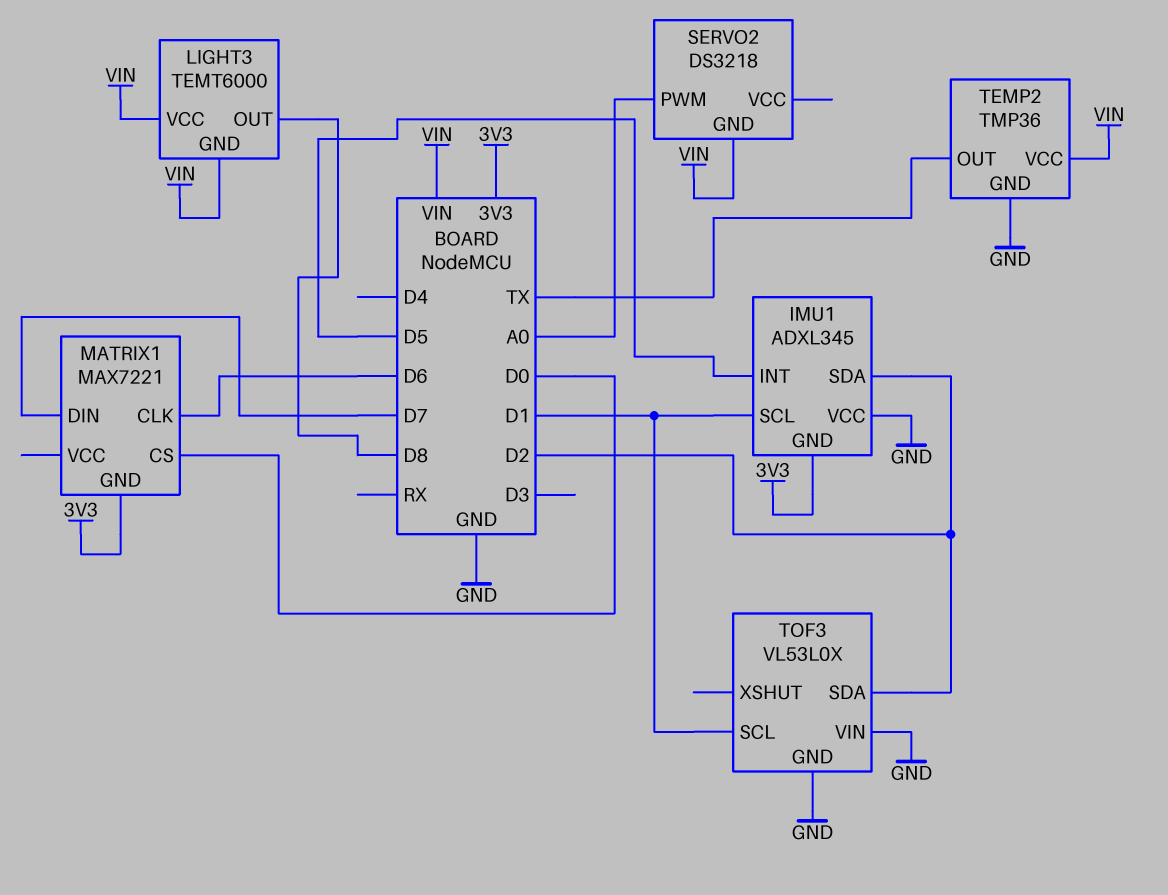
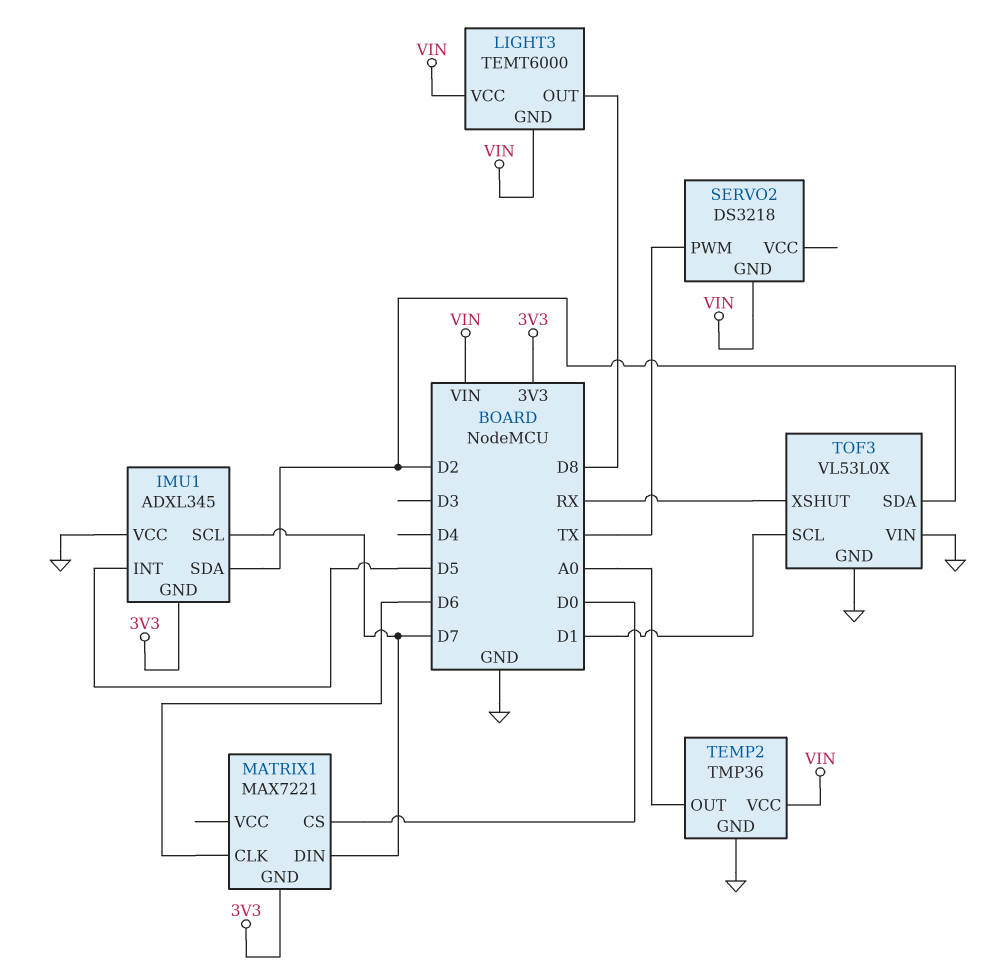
IMU1 pin SCL: D1 -> D7
SERVO2 pin PWM: A0 -> TX
TEMP2 pin OUT: TX -> A0
TOF3 pin XSHUT: none -> RX

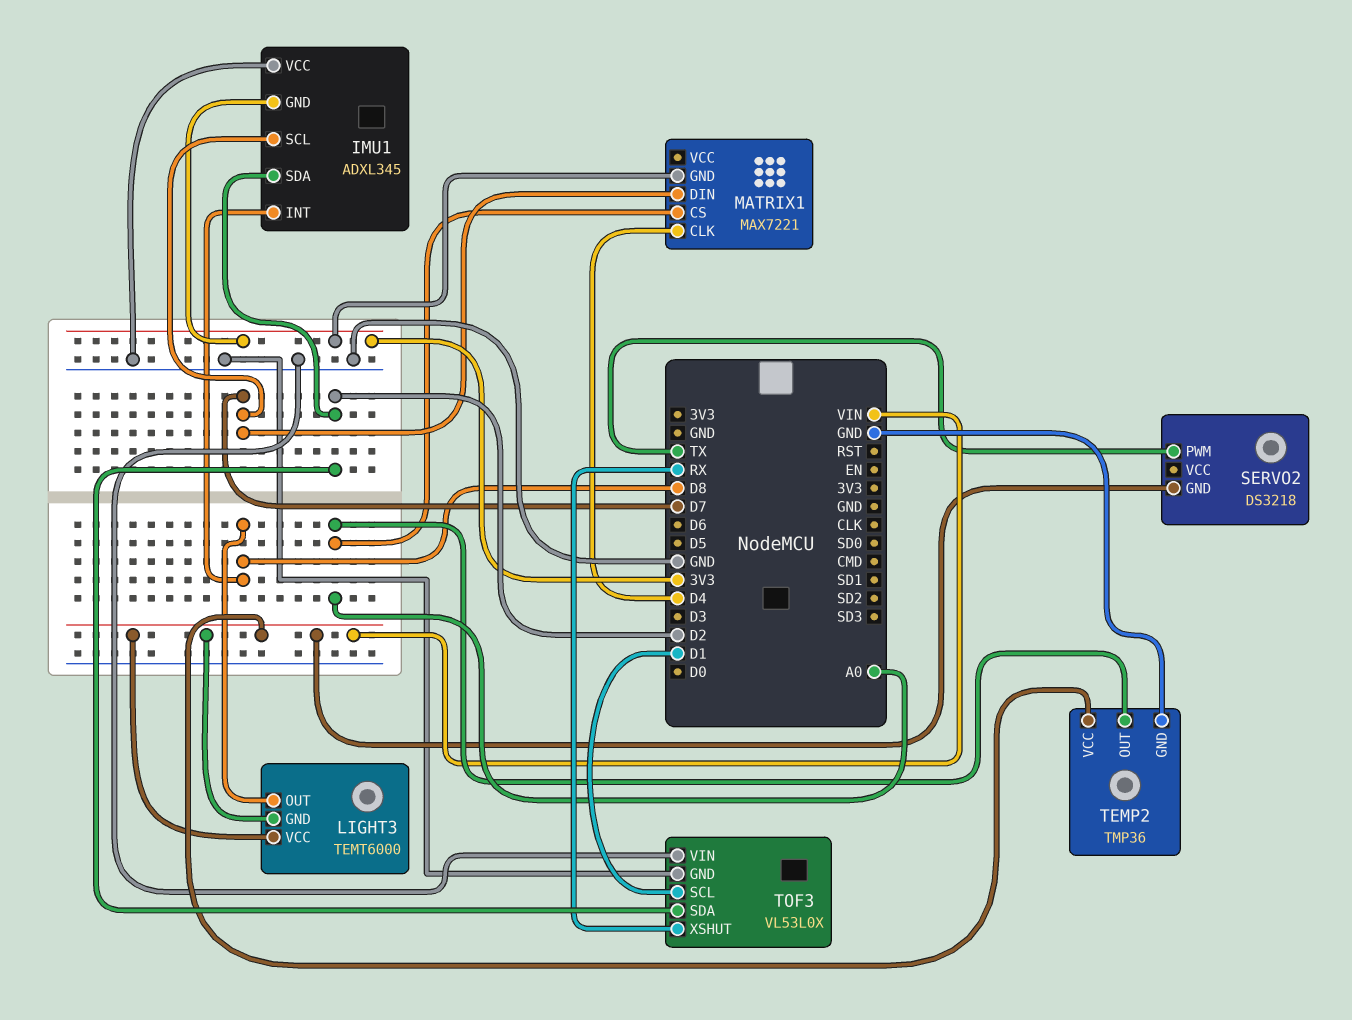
IMU1 pin INT: D5 -> D8
MATRIX1 pin CLK: D6 -> D4
MATRIX1 pin CS: D0 -> A0

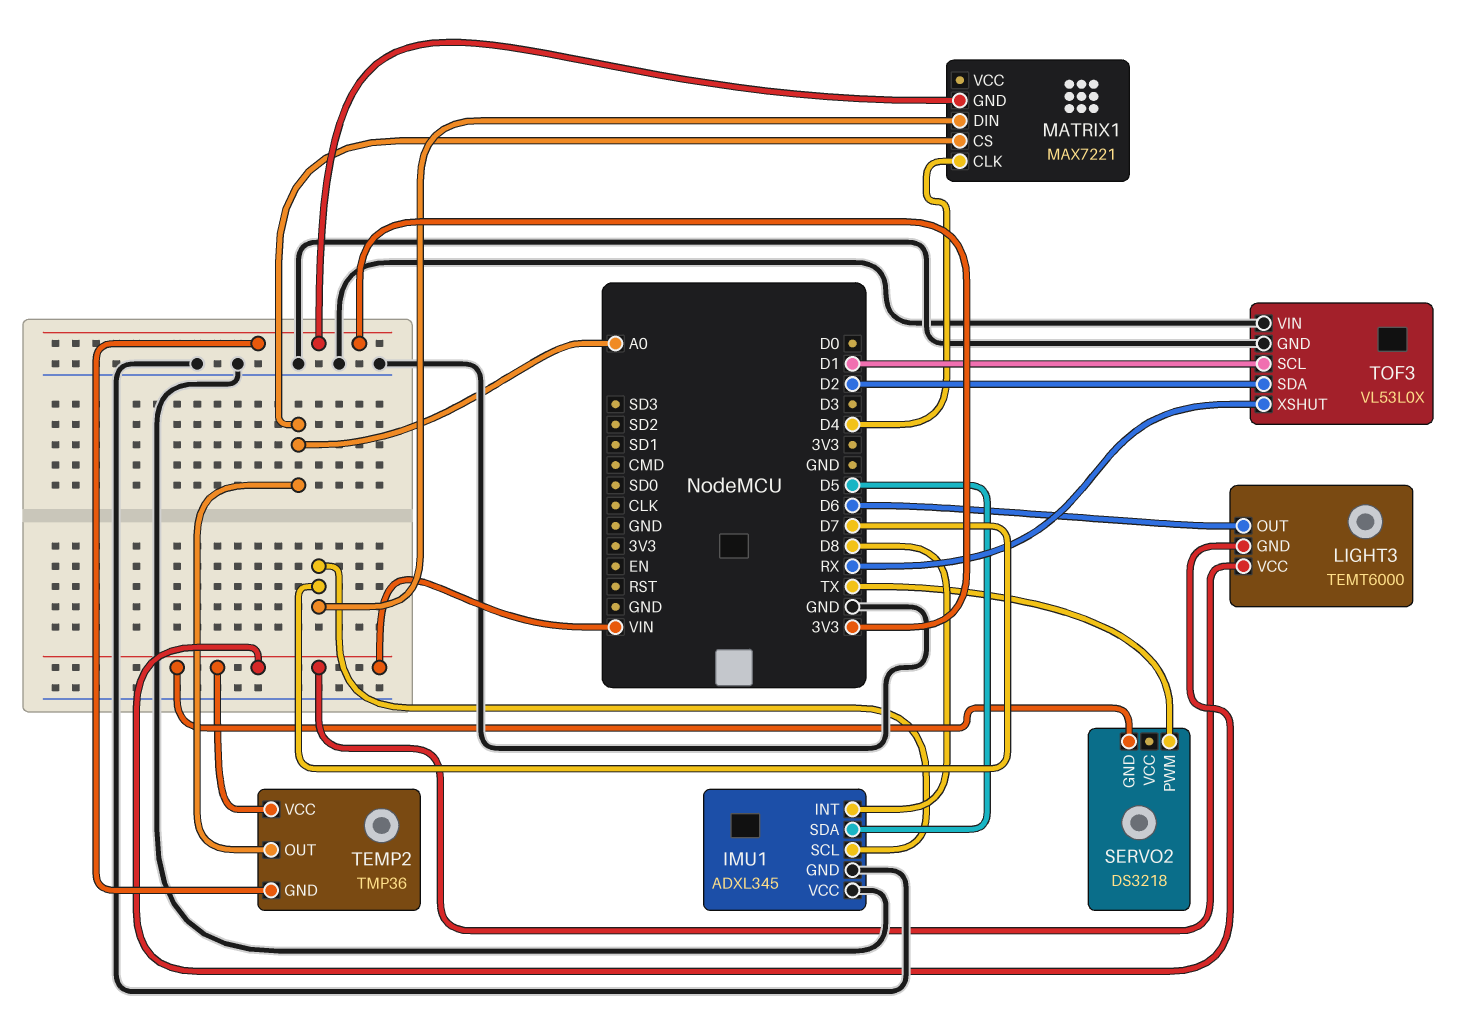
IMU1 pin GND: 3V3 -> GND
IMU1 pin SDA: D2 -> D5
LIGHT3 pin OUT: D8 -> D6
TEMP2 pin GND: GND -> 3V3

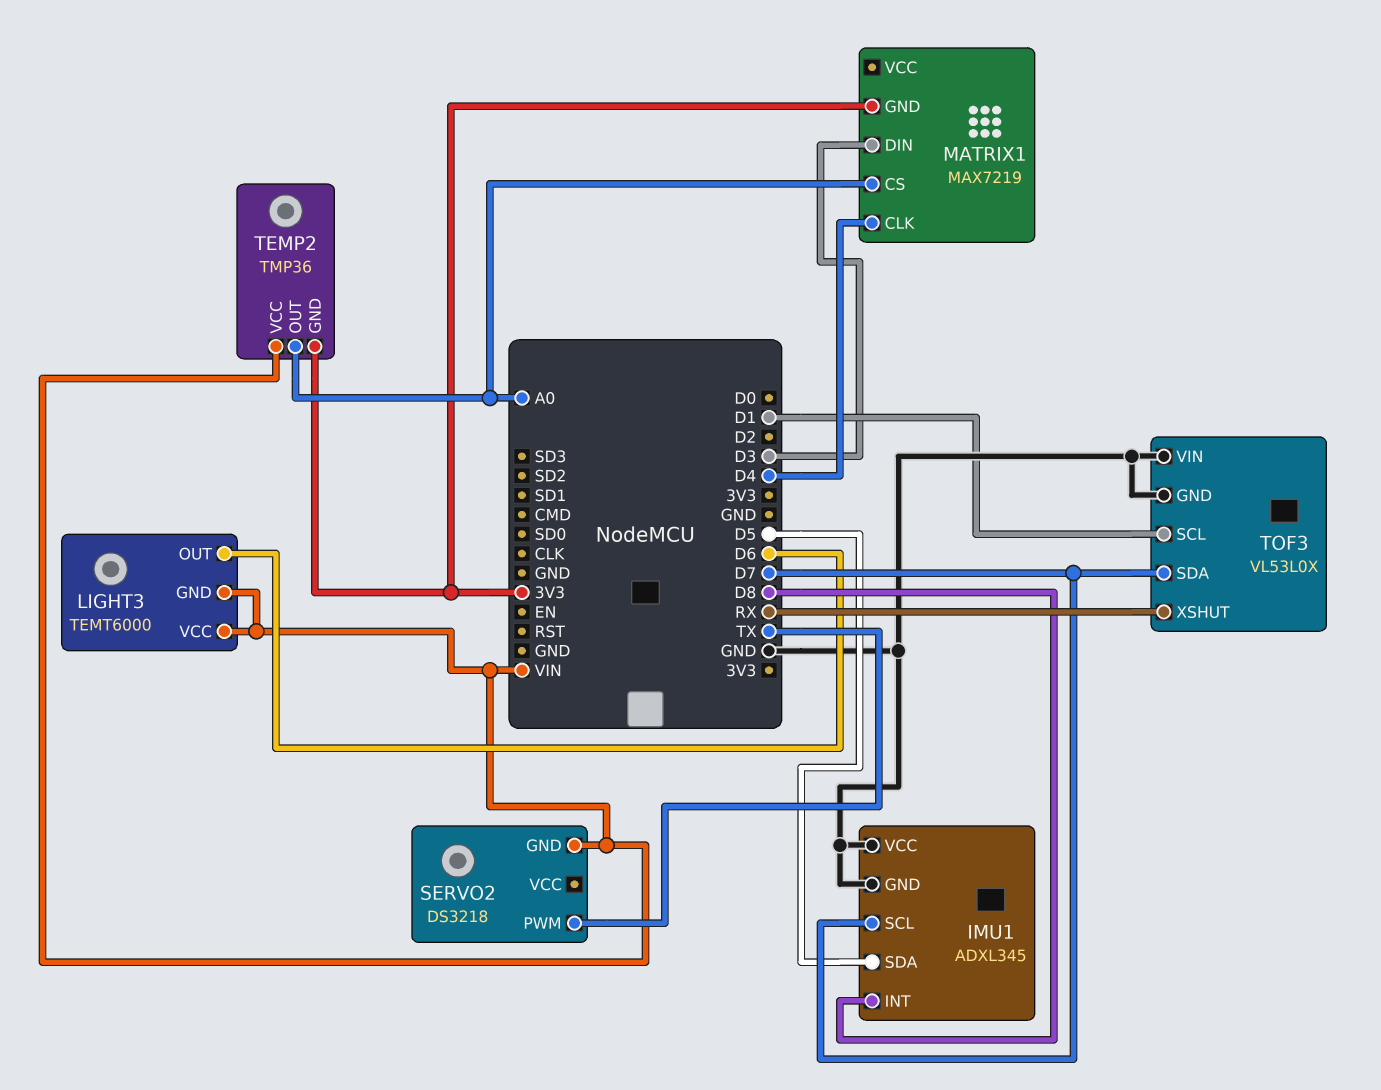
MATRIX1: MAX7221 -> MAX7219
MATRIX1 pin DIN: D7 -> D3
TOF3 pin SDA: D2 -> D7

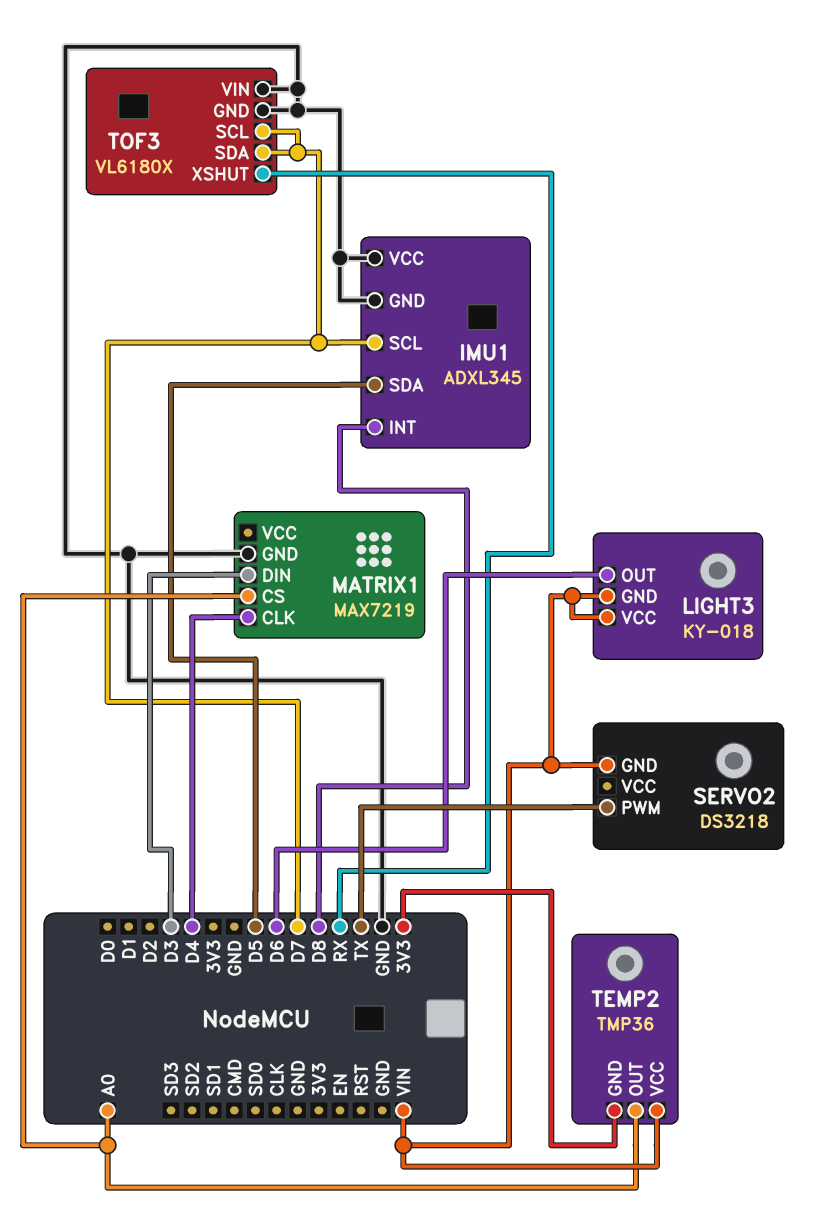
LIGHT3: TEMT6000 -> KY-018
MATRIX1 pin GND: 3V3 -> GND
TOF3: VL53L0X -> VL6180X
TOF3 pin SCL: D1 -> D7

